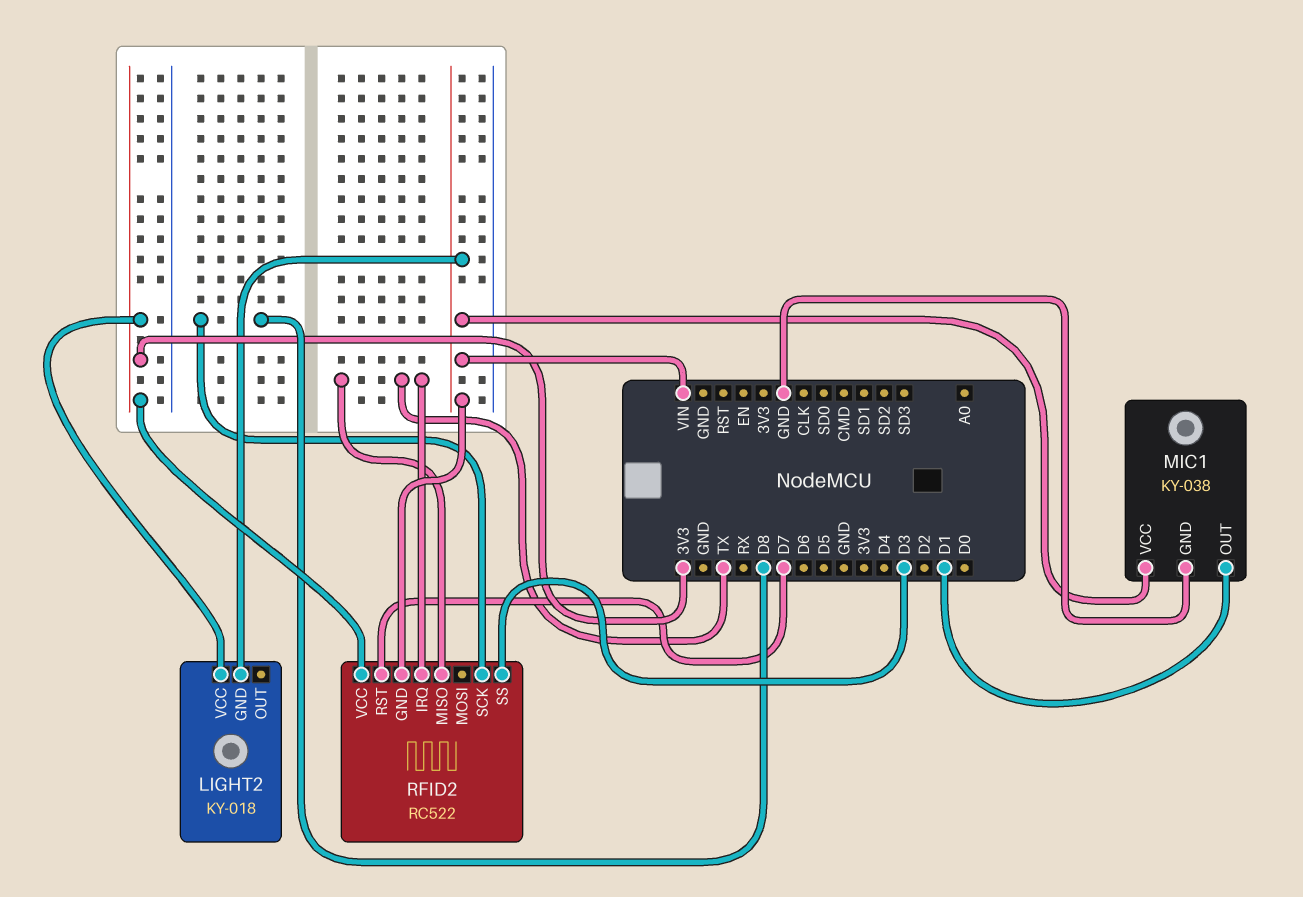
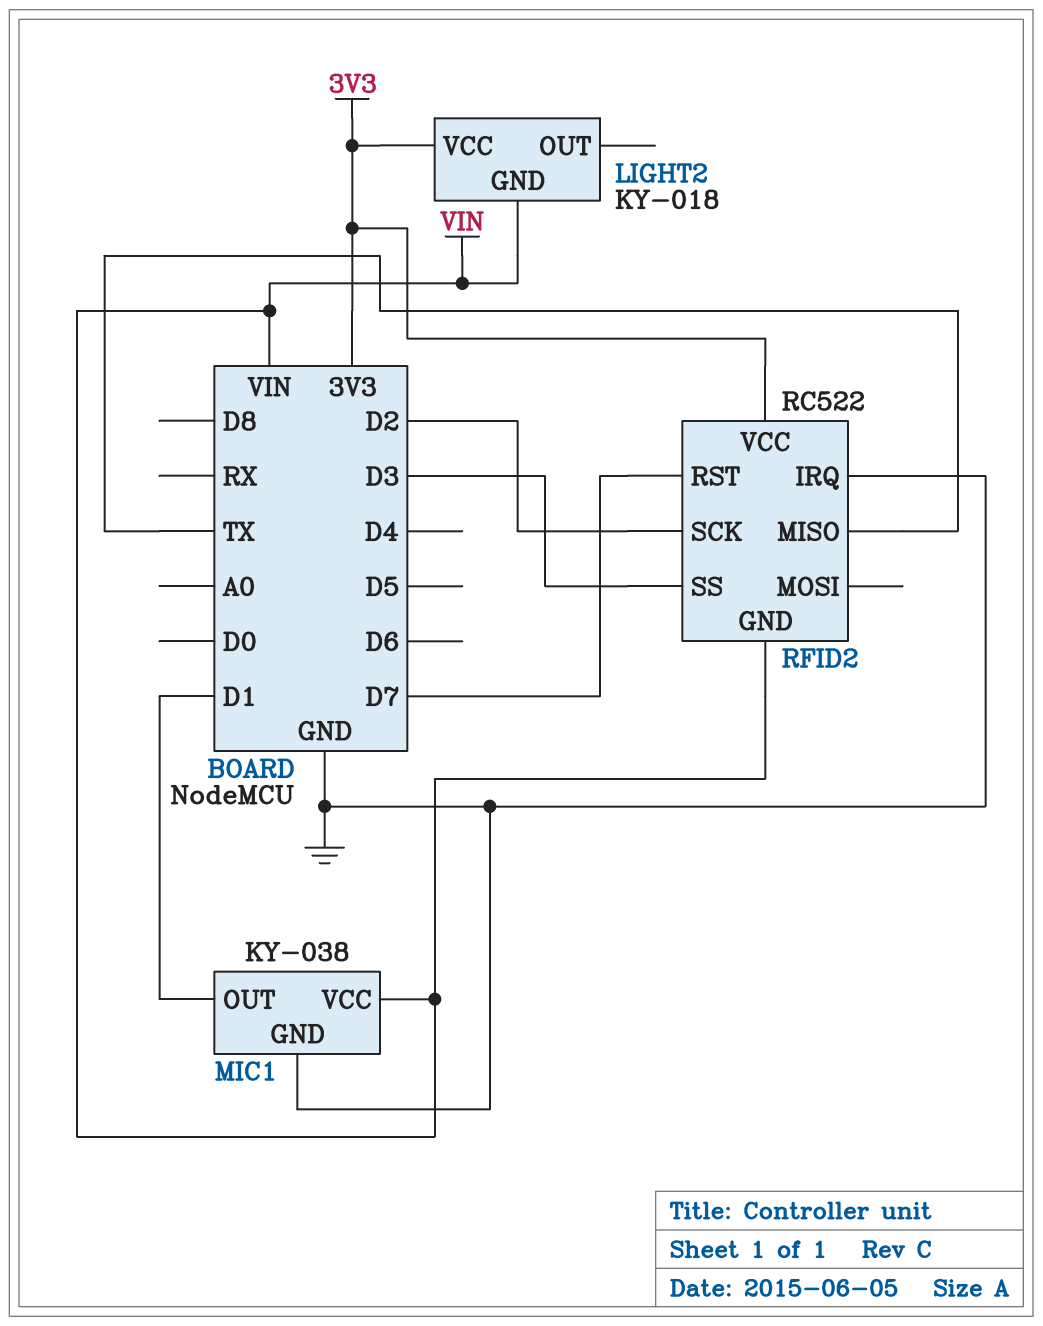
RFID2 pin IRQ: TX -> GND
RFID2 pin SCK: D8 -> D2

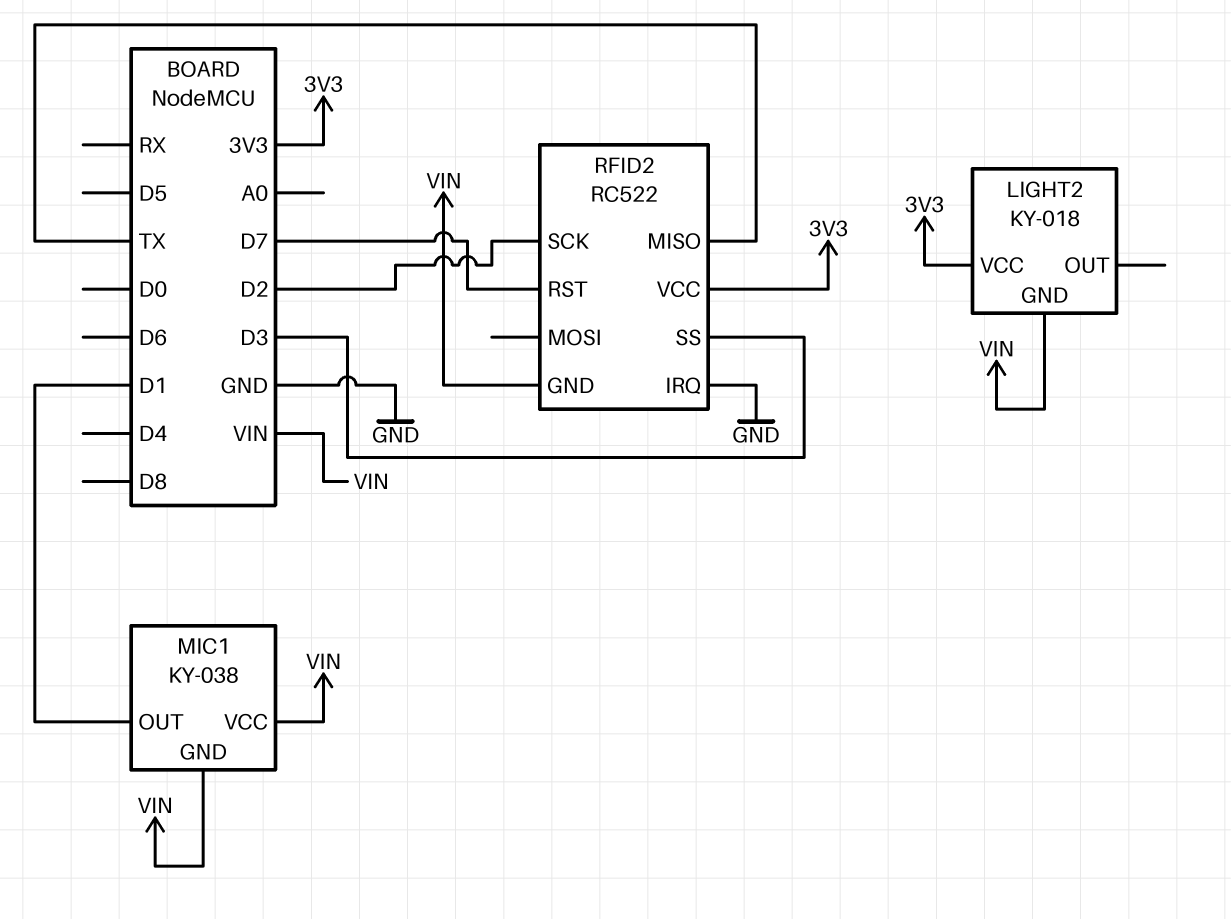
MIC1 pin GND: GND -> VIN

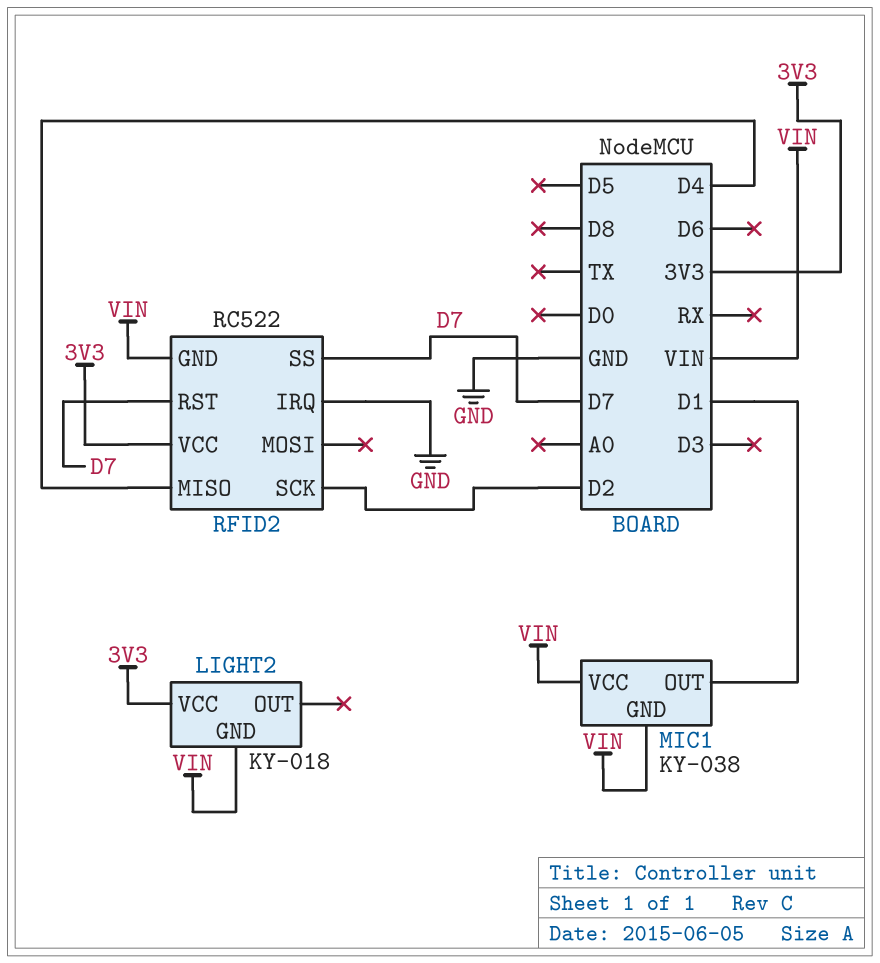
RFID2 pin MISO: TX -> D4
RFID2 pin SS: D3 -> D7

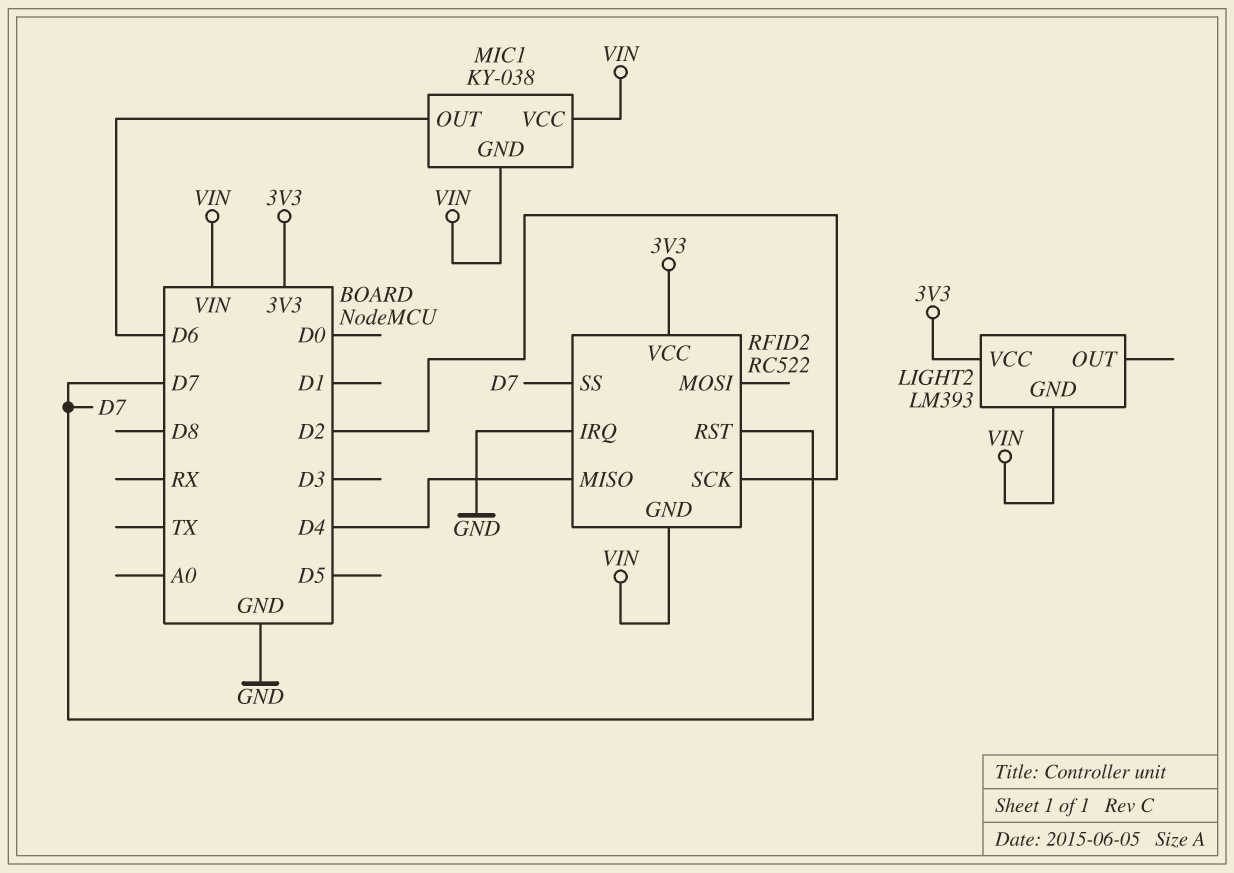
LIGHT2: KY-018 -> LM393
MIC1 pin OUT: D1 -> D6

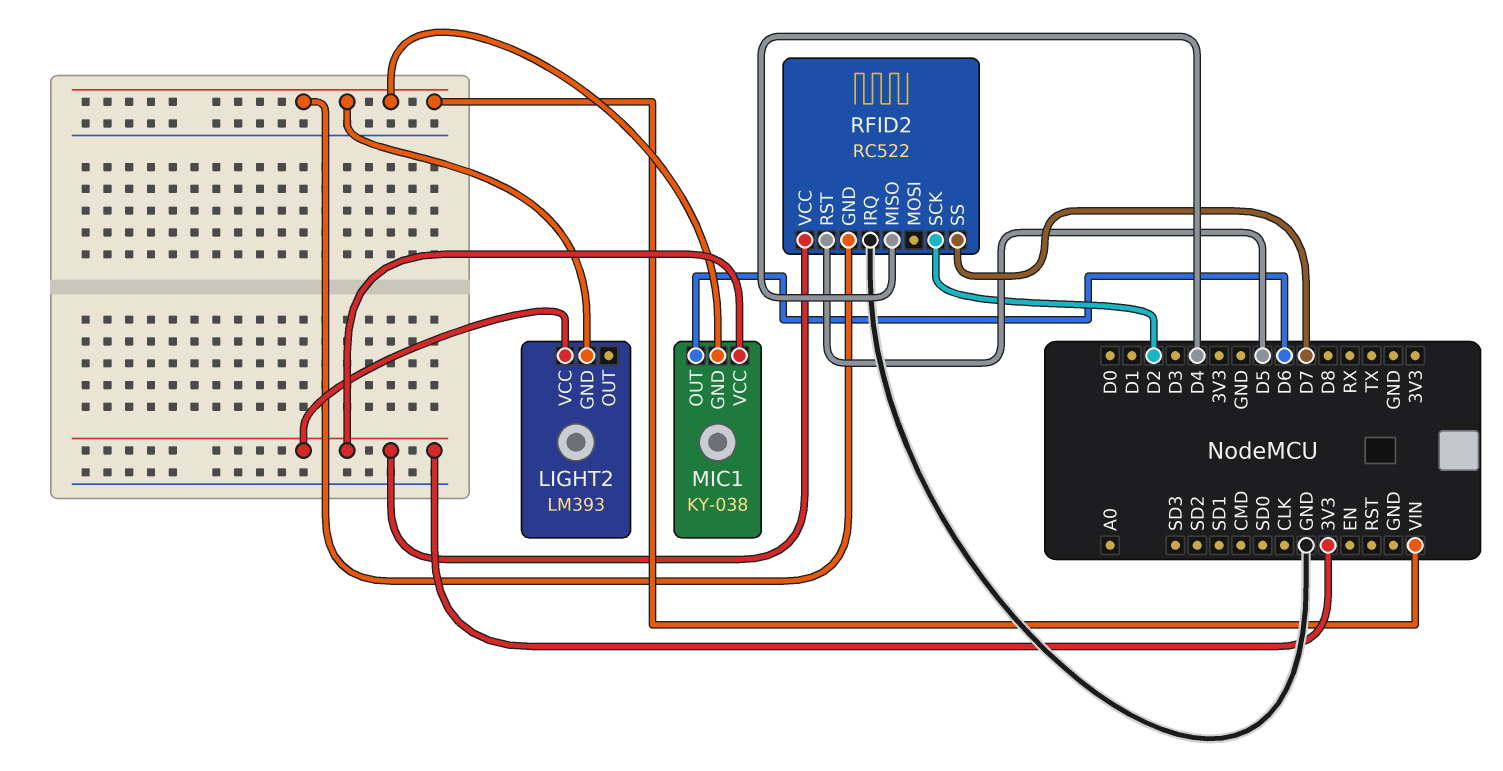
MIC1 pin VCC: VIN -> 3V3
RFID2 pin RST: D7 -> D5

